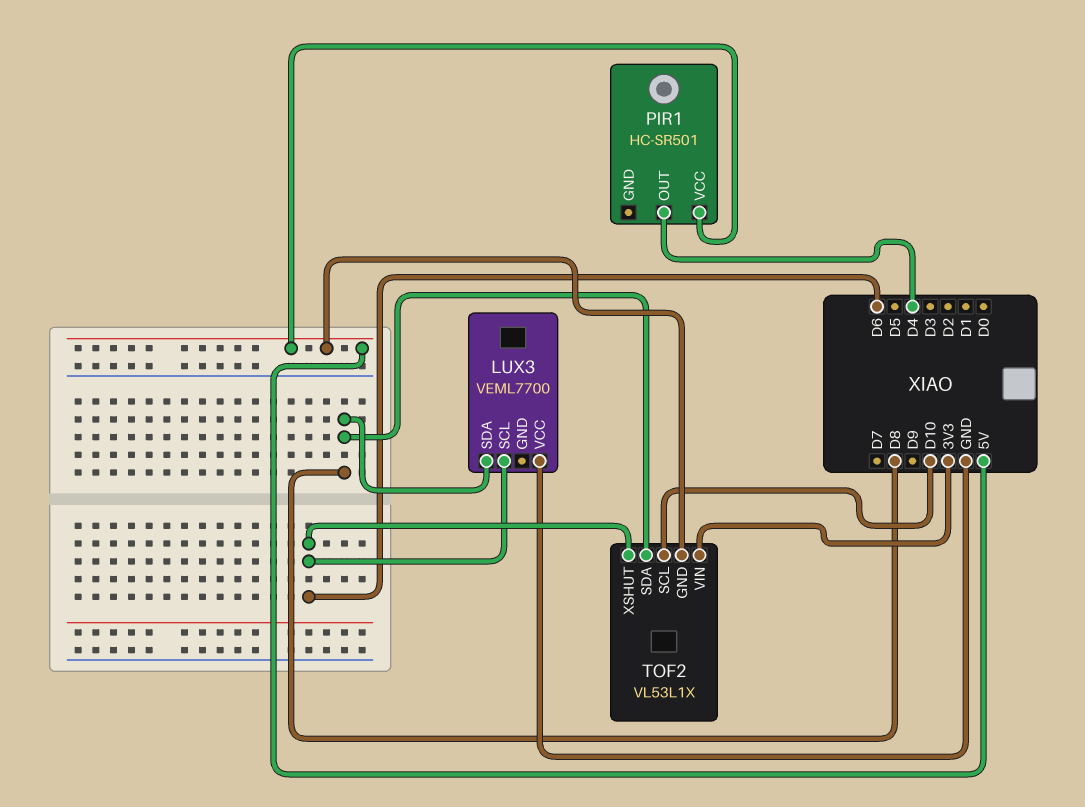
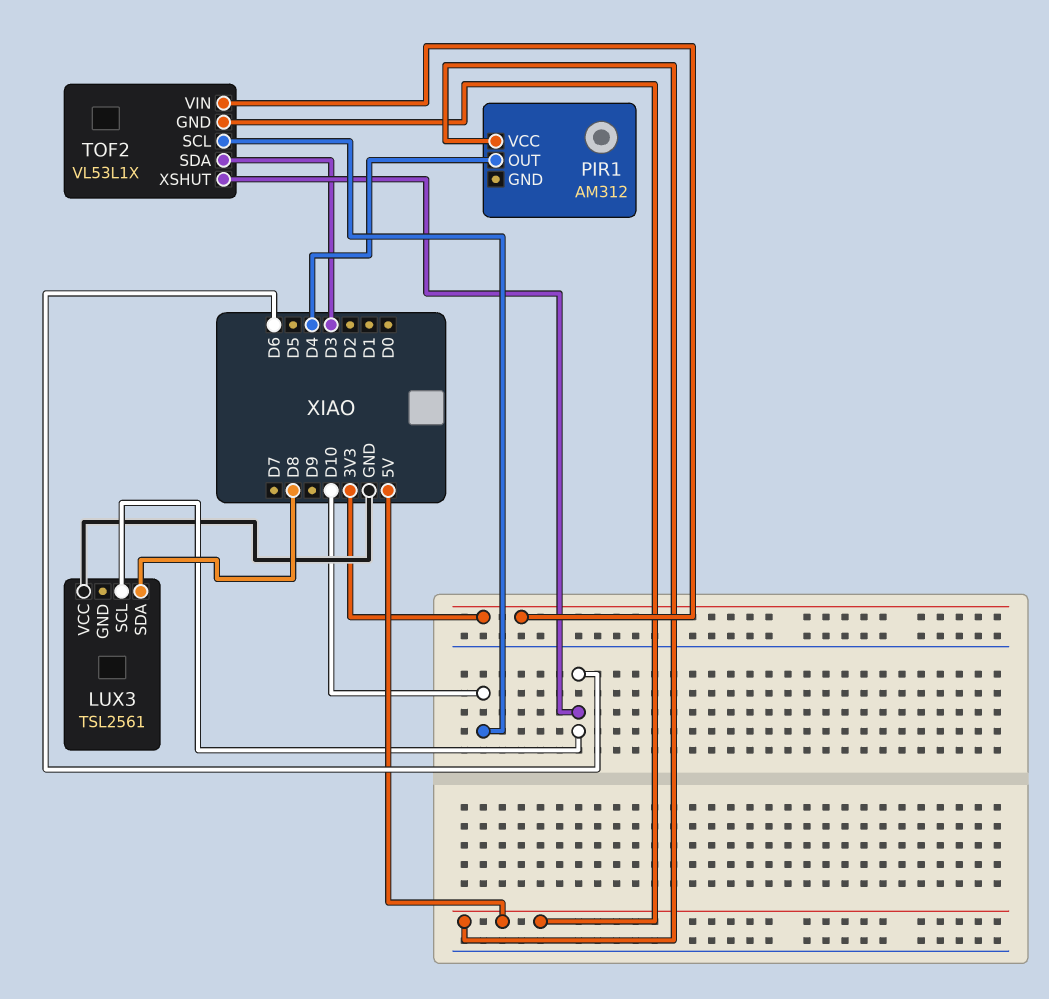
LUX3: VEML7700 -> TSL2561
PIR1: HC-SR501 -> AM312
TOF2 pin SDA: D8 -> D3

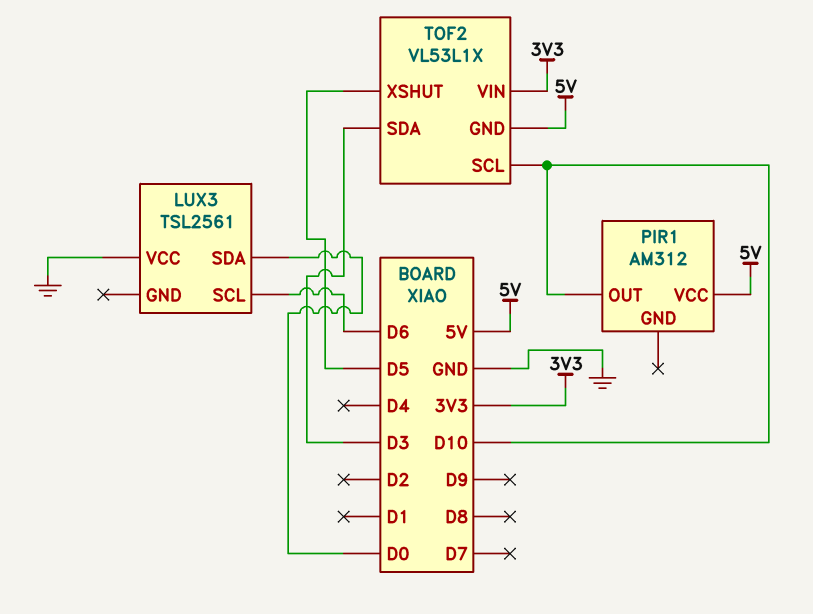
LUX3 pin SDA: D8 -> D0
PIR1 pin OUT: D4 -> D10
TOF2 pin XSHUT: D6 -> D5

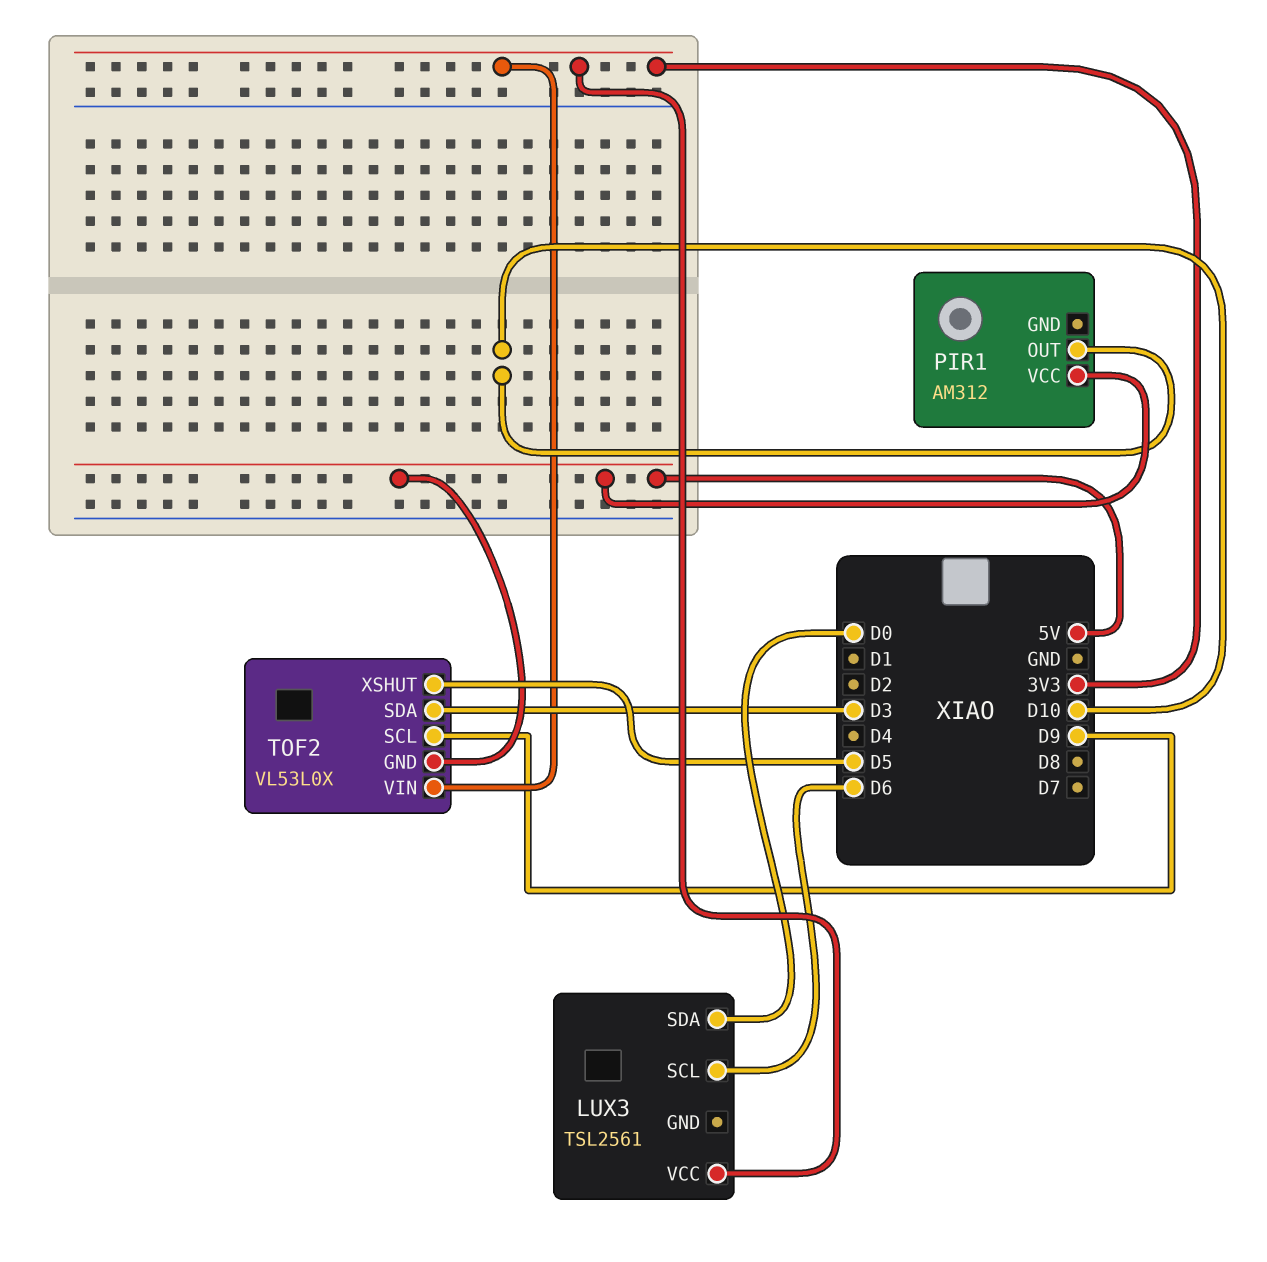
LUX3 pin VCC: GND -> 3V3
TOF2: VL53L1X -> VL53L0X
TOF2 pin SCL: D10 -> D9

